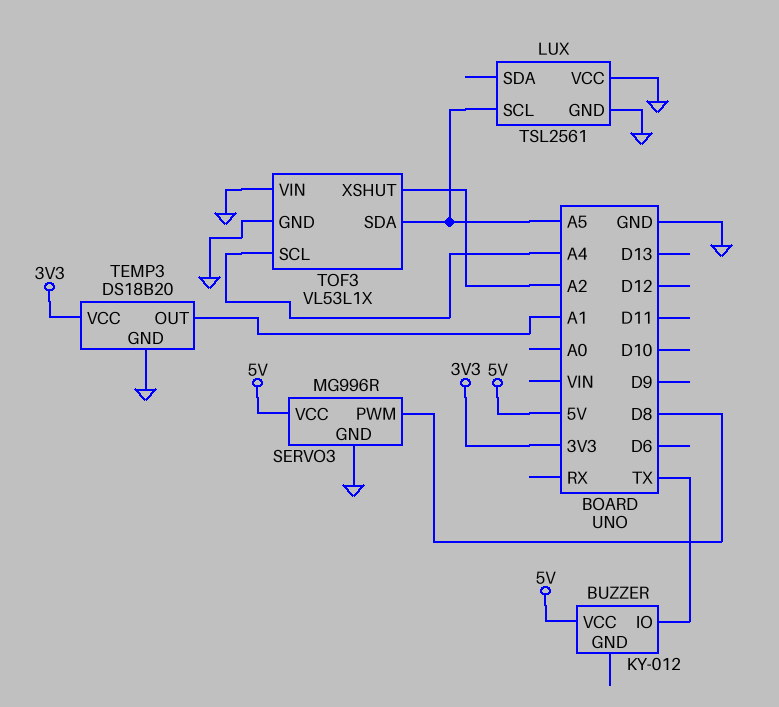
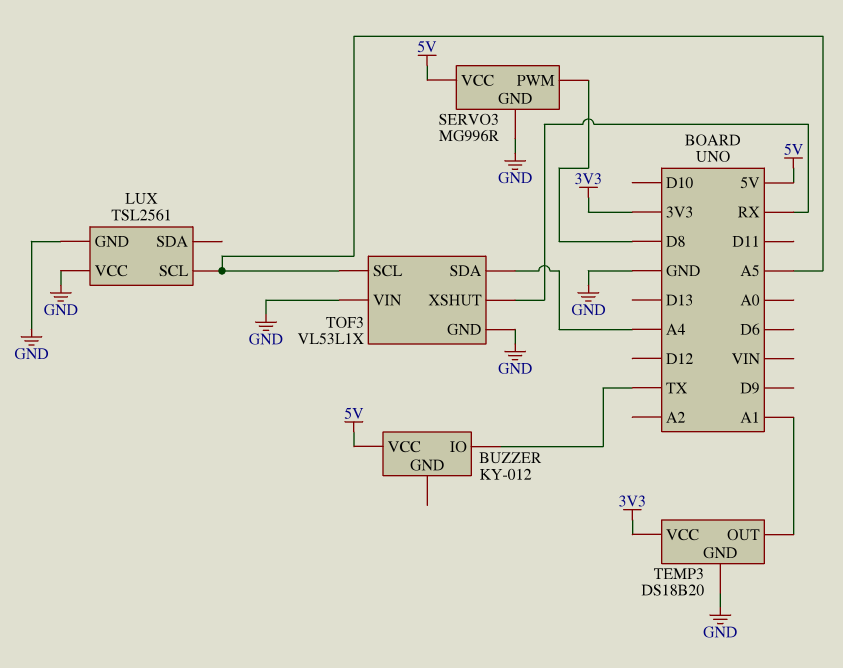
TOF3 pin SCL: A4 -> A5
TOF3 pin SDA: A5 -> A4
TOF3 pin XSHUT: A2 -> RX

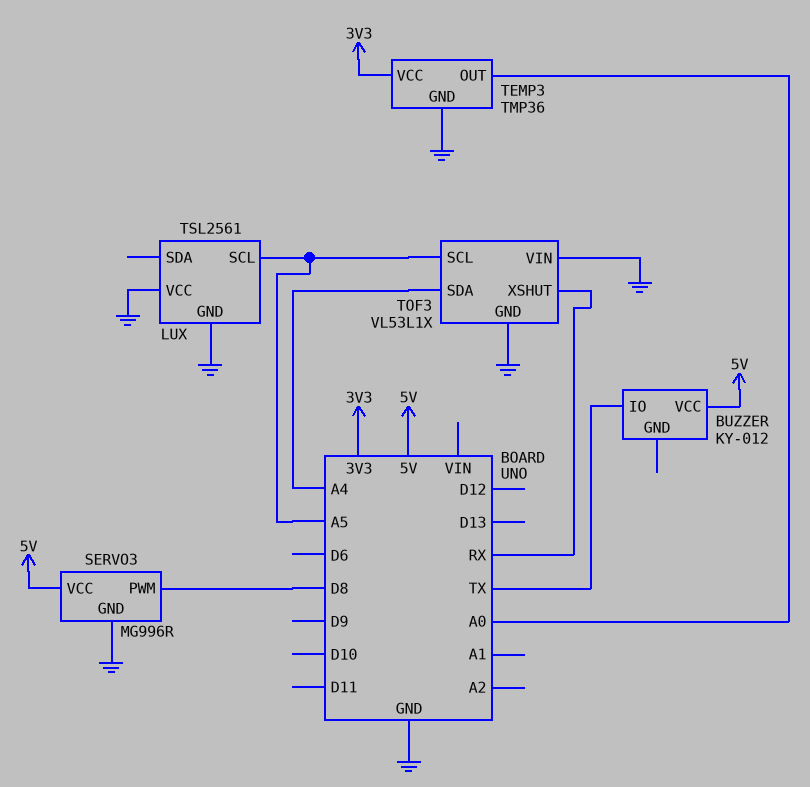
TEMP3: DS18B20 -> TMP36
TEMP3 pin OUT: A1 -> A0

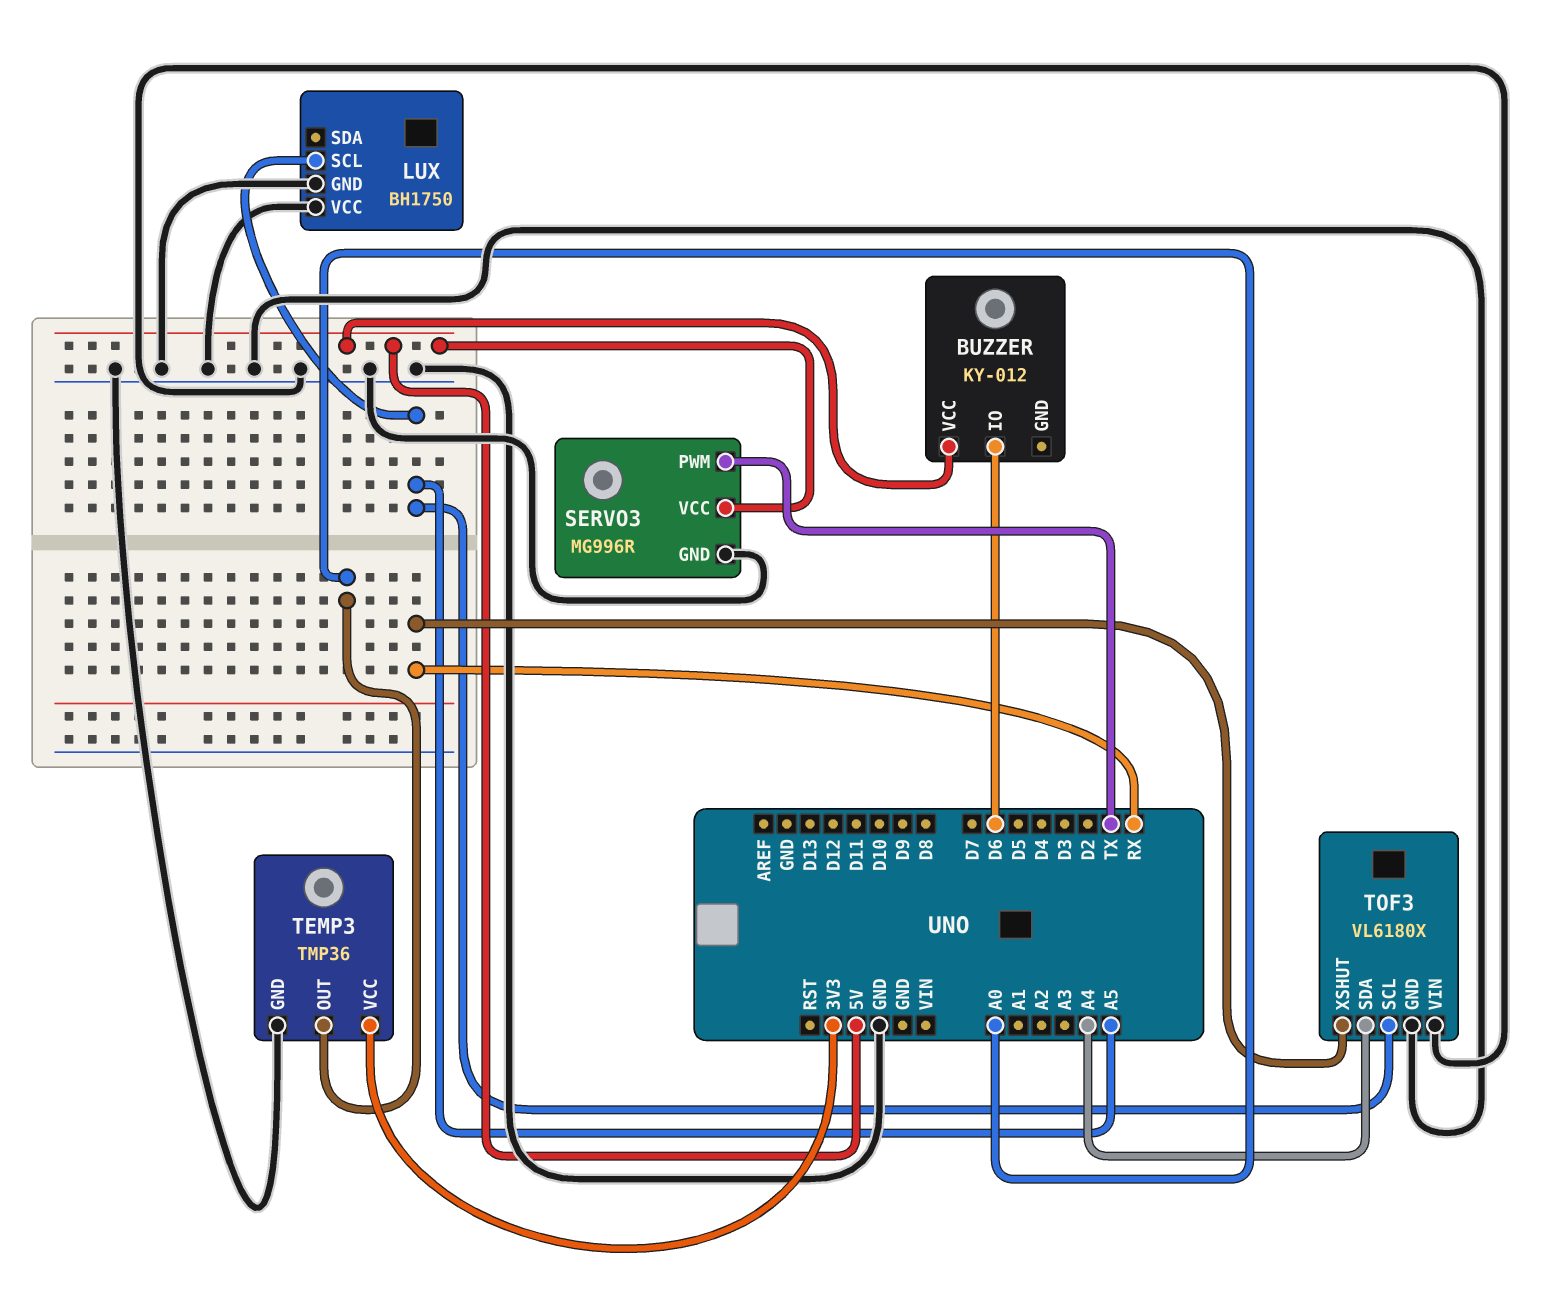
BUZZER pin IO: TX -> D6
LUX: TSL2561 -> BH1750
SERVO3 pin PWM: D8 -> TX
TOF3: VL53L1X -> VL6180X

